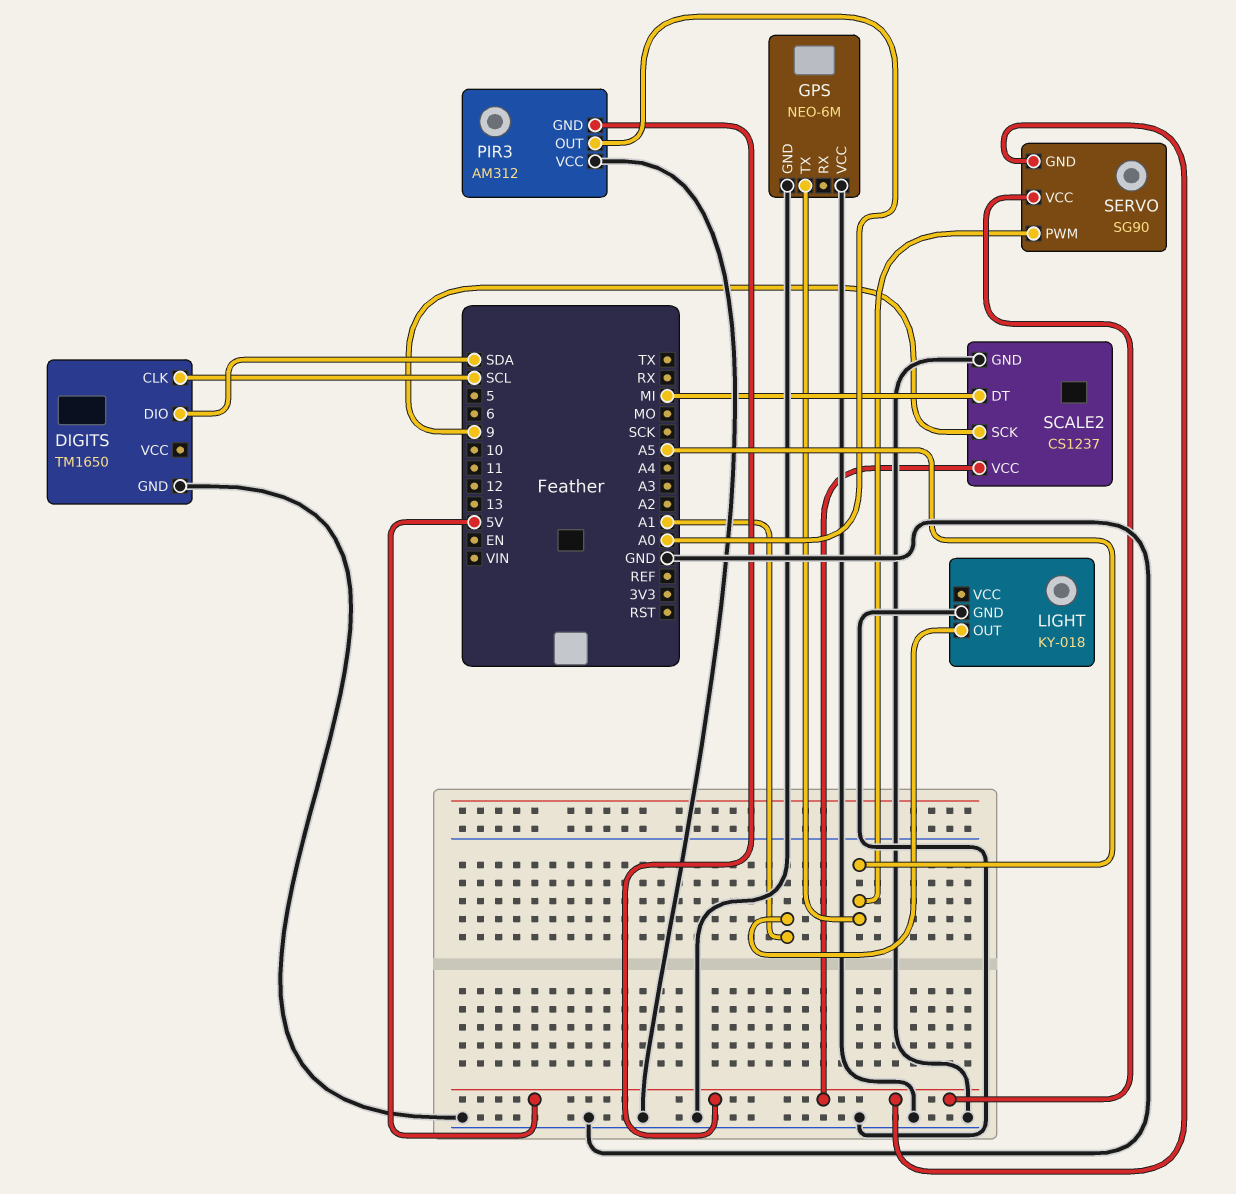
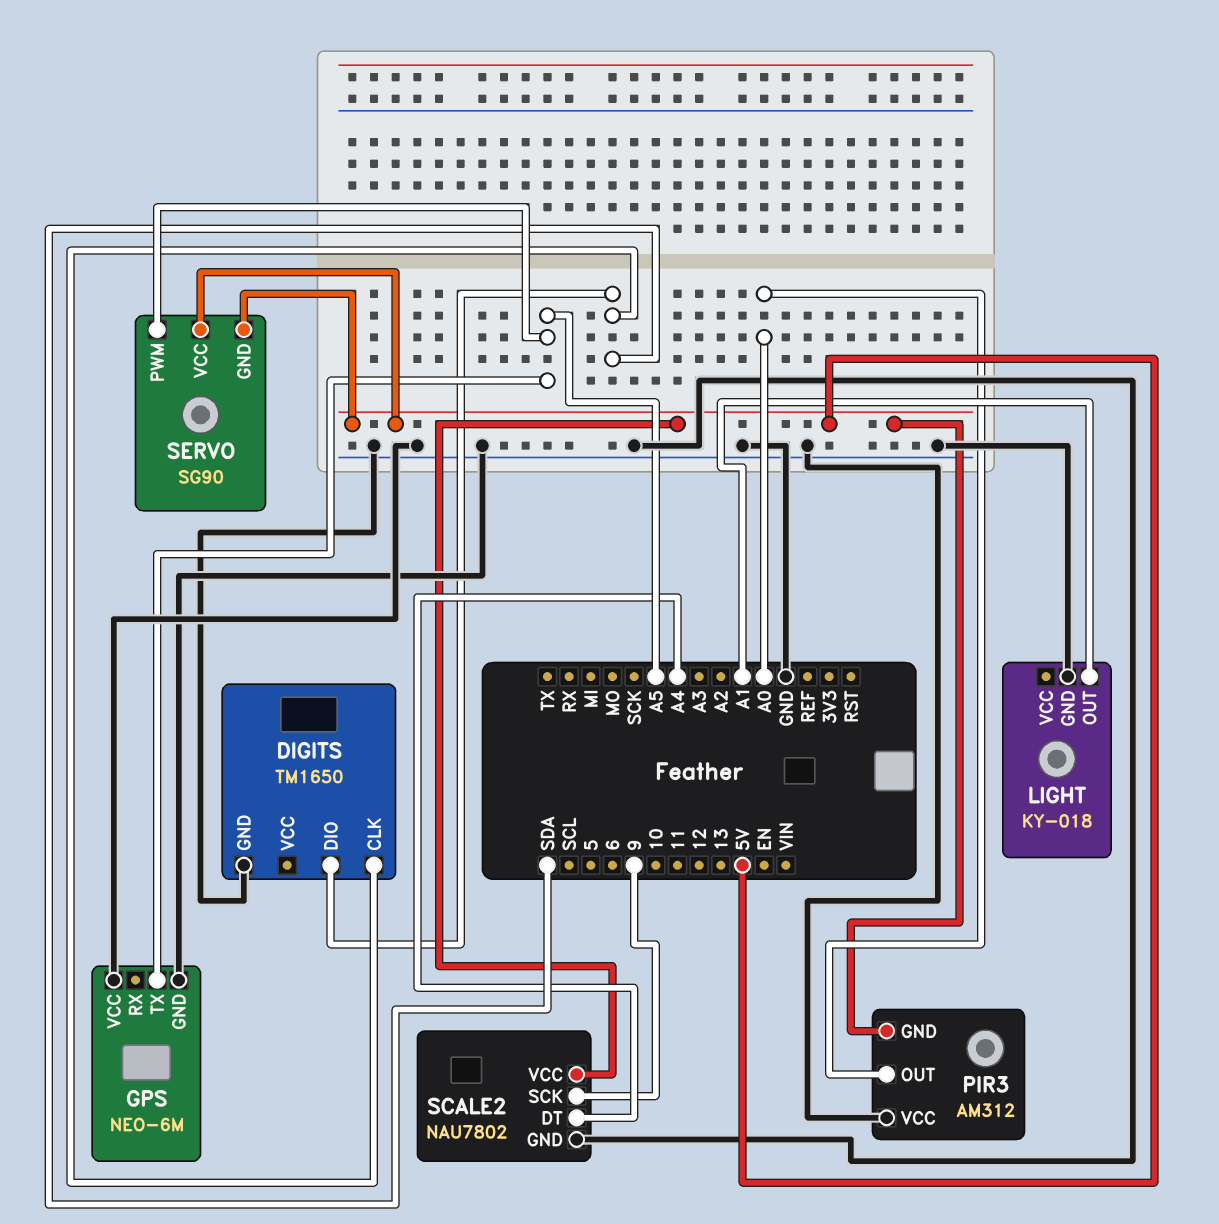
DIGITS pin CLK: SCL -> SDA
SCALE2: CS1237 -> NAU7802
SCALE2 pin DT: MI -> A4

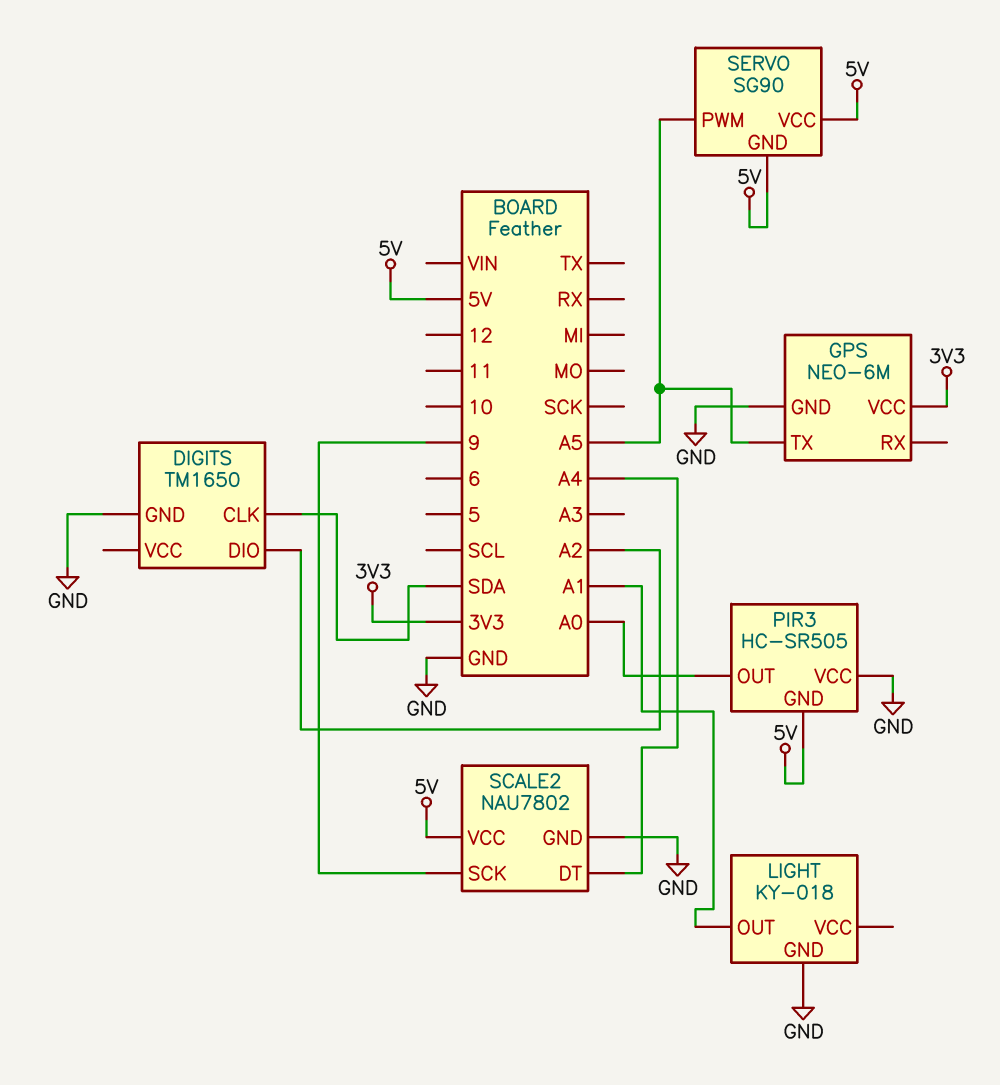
DIGITS pin DIO: SDA -> A2
GPS pin VCC: GND -> 3V3
PIR3: AM312 -> HC-SR505

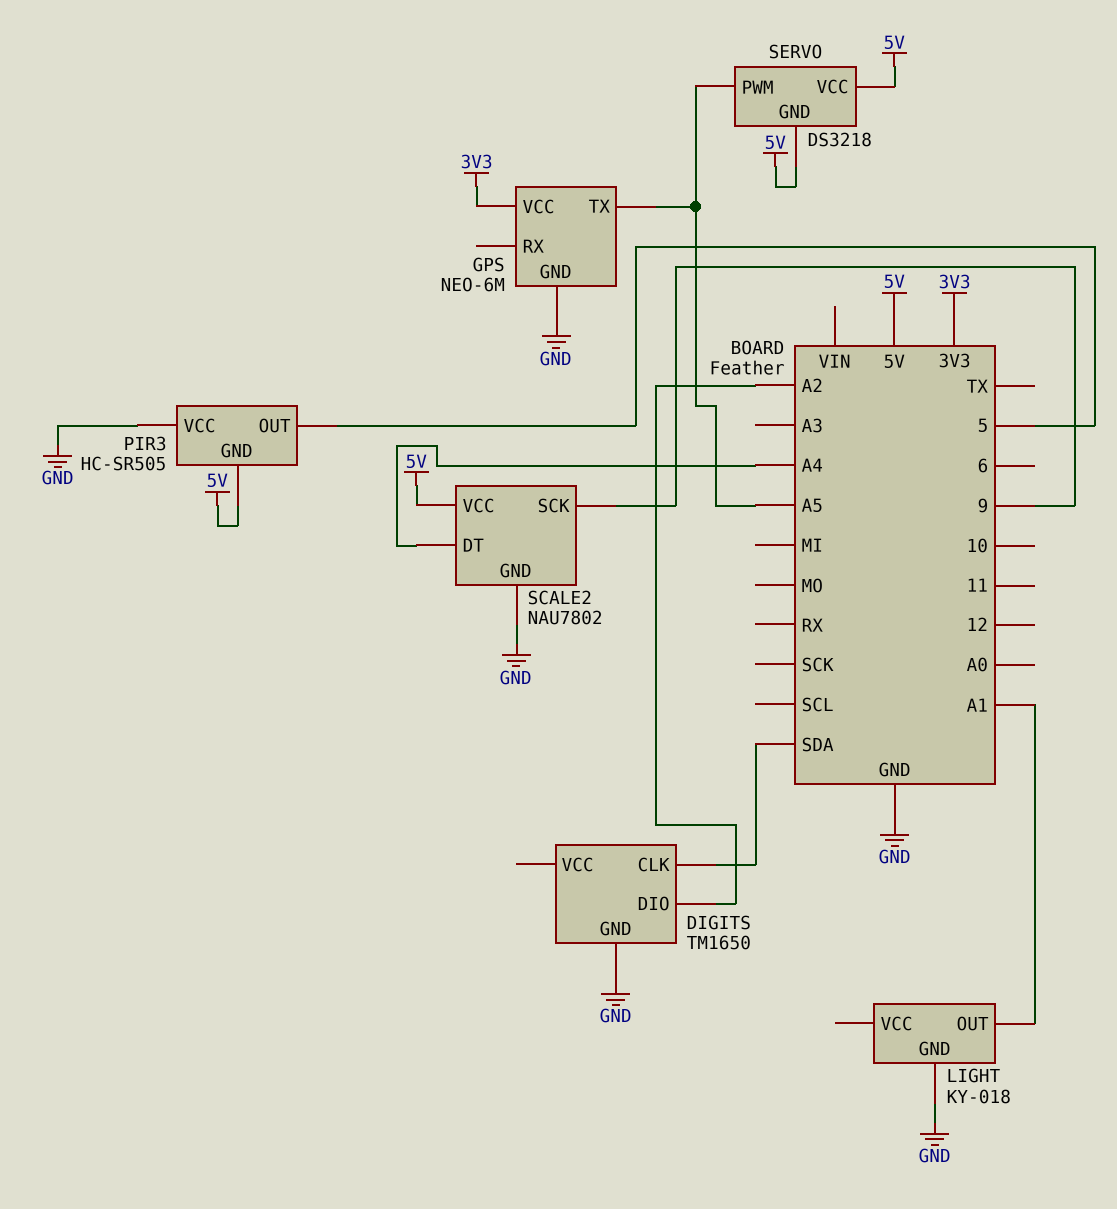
PIR3 pin OUT: A0 -> 5
SERVO: SG90 -> DS3218

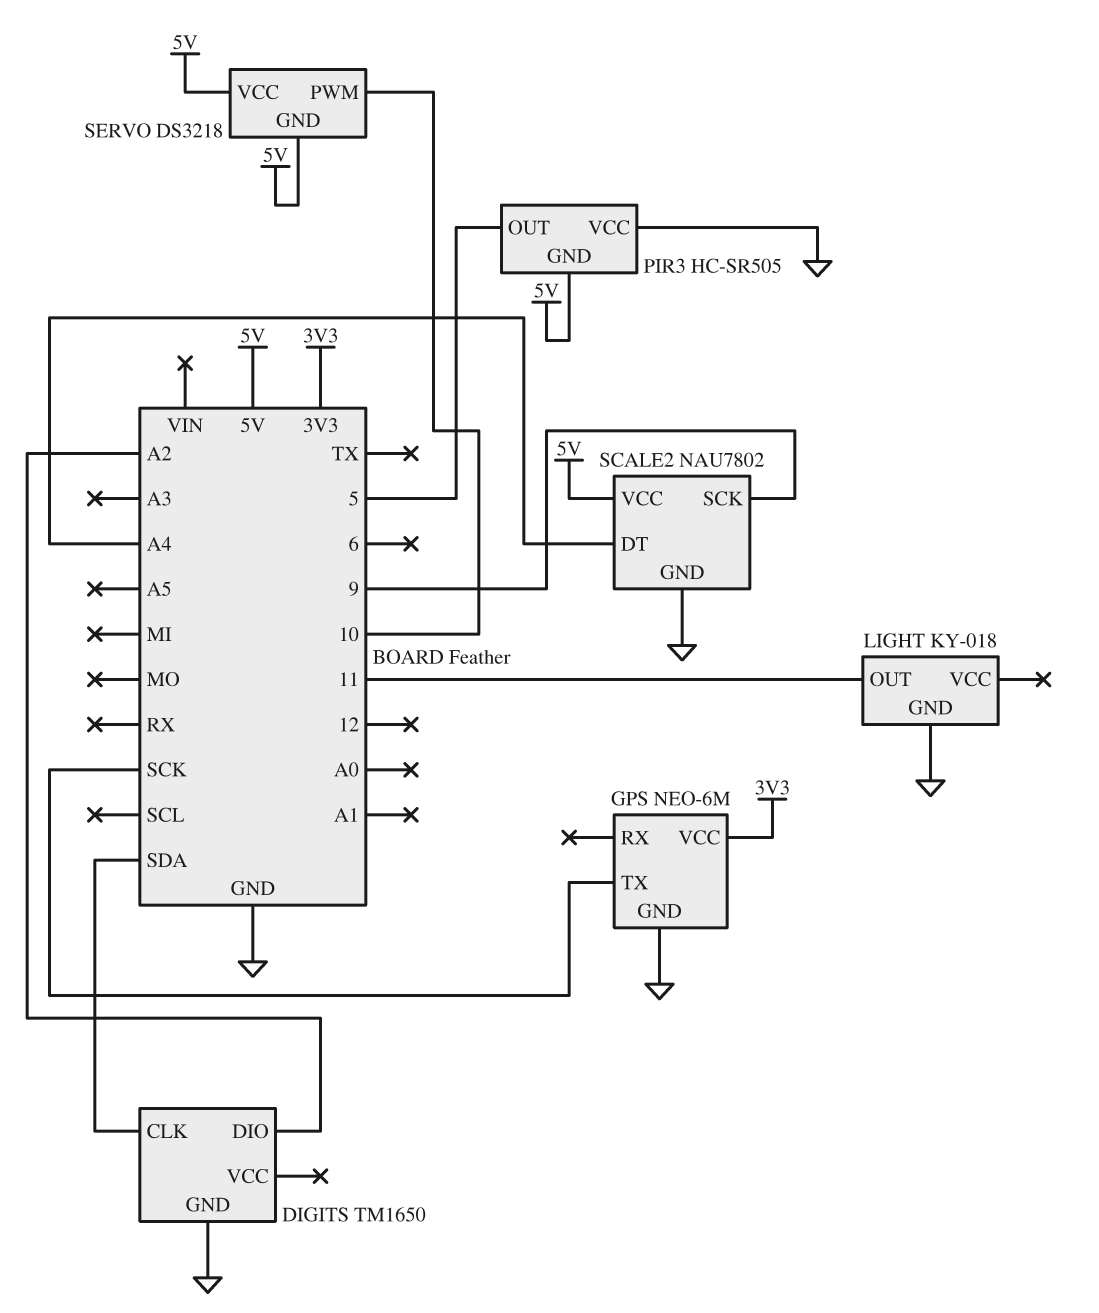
GPS pin TX: A5 -> SCK
LIGHT pin OUT: A1 -> 11
SERVO pin PWM: A5 -> 10

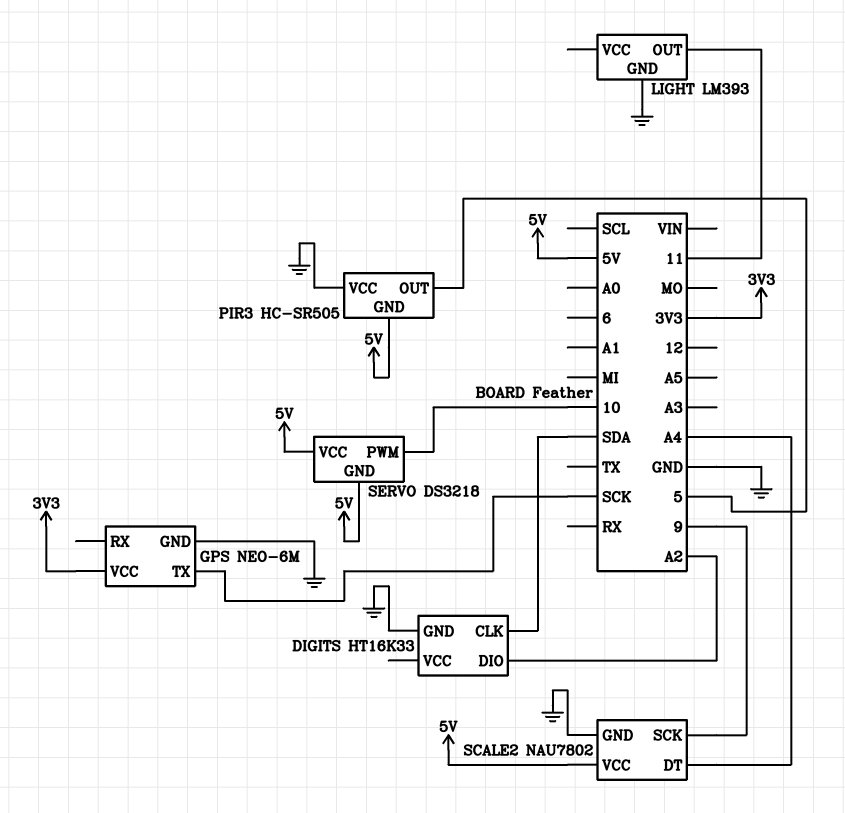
DIGITS: TM1650 -> HT16K33
LIGHT: KY-018 -> LM393

